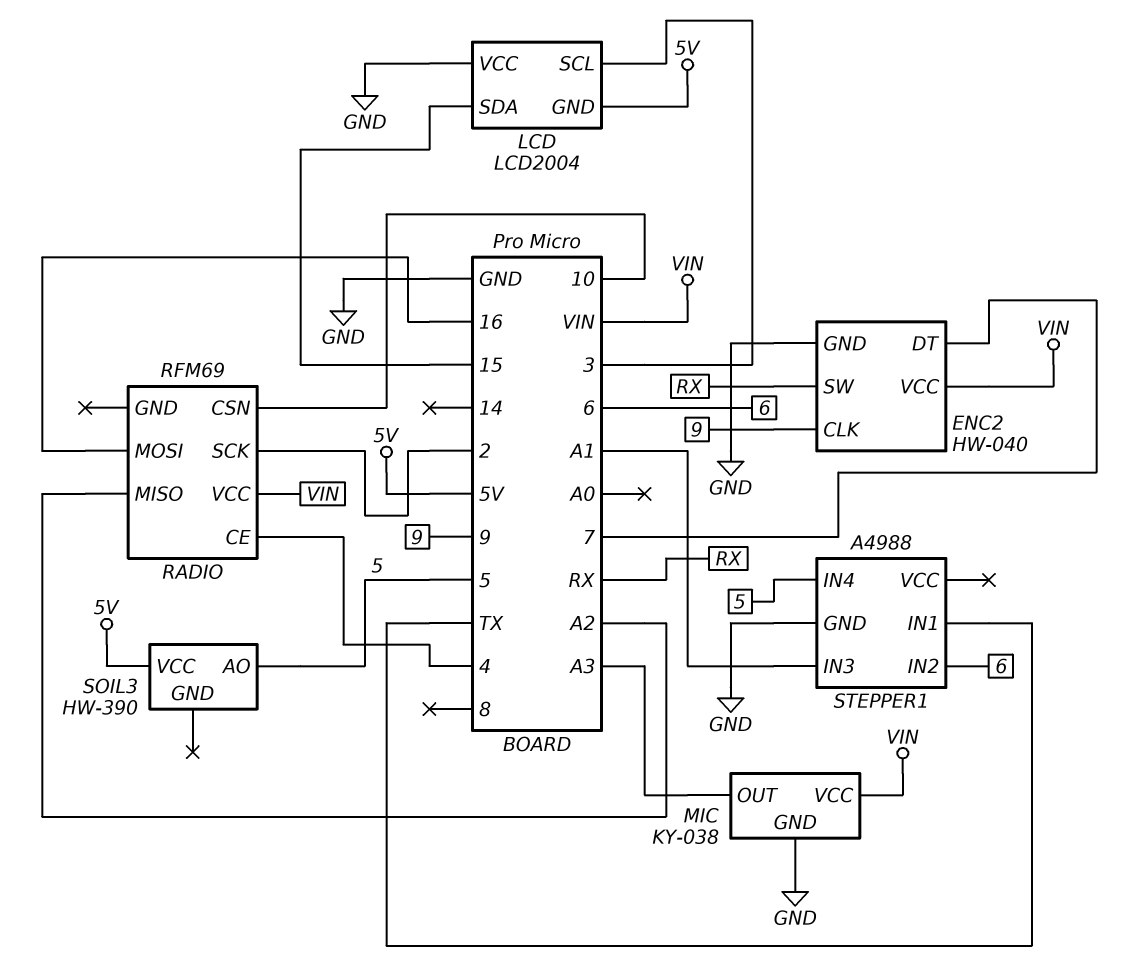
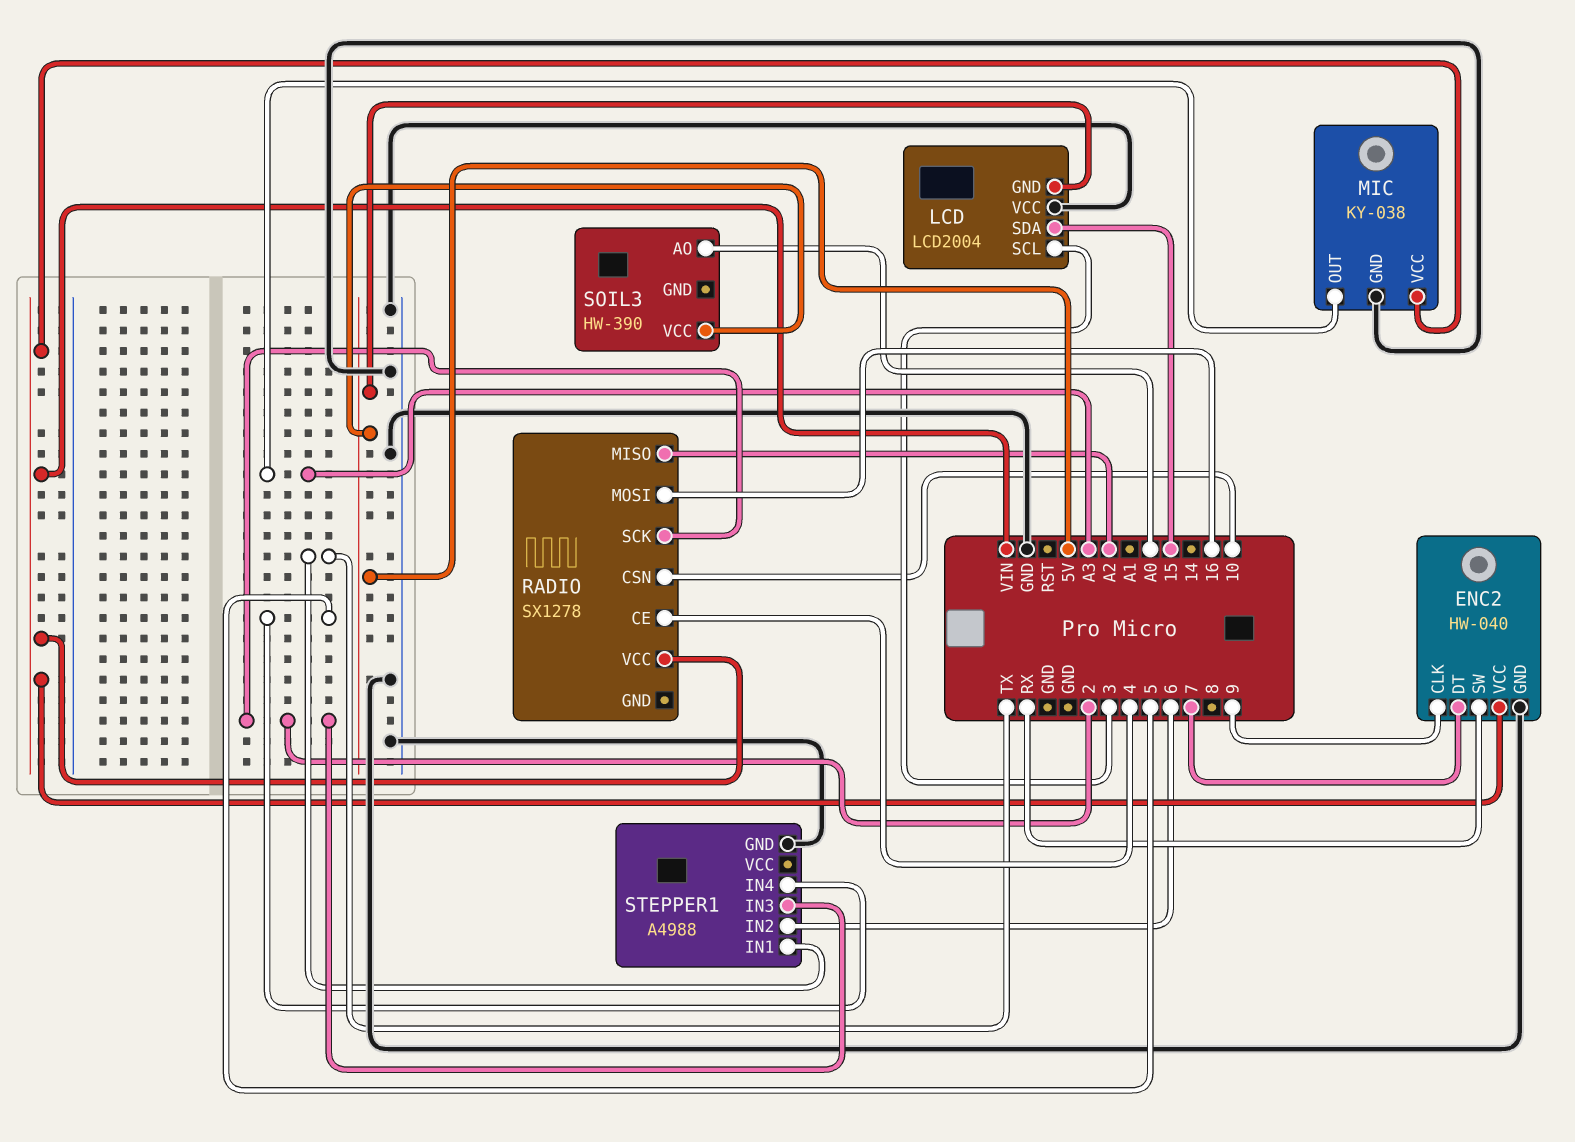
RADIO: RFM69 -> SX1278
SOIL3 pin AO: 5 -> A0
STEPPER1 pin IN3: A1 -> 2

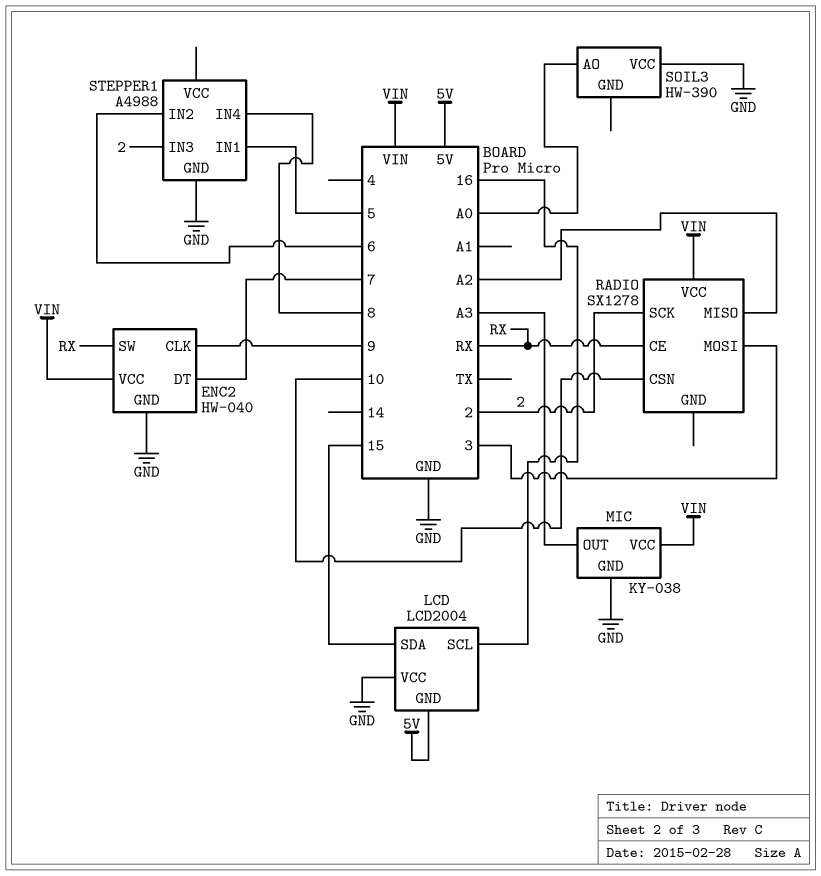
LCD pin SCL: 3 -> 16
RADIO pin CE: 4 -> RX
RADIO pin MOSI: 16 -> 3
SOIL3 pin VCC: 5V -> GND
STEPPER1 pin IN1: TX -> 5
STEPPER1 pin IN4: 5 -> 8

